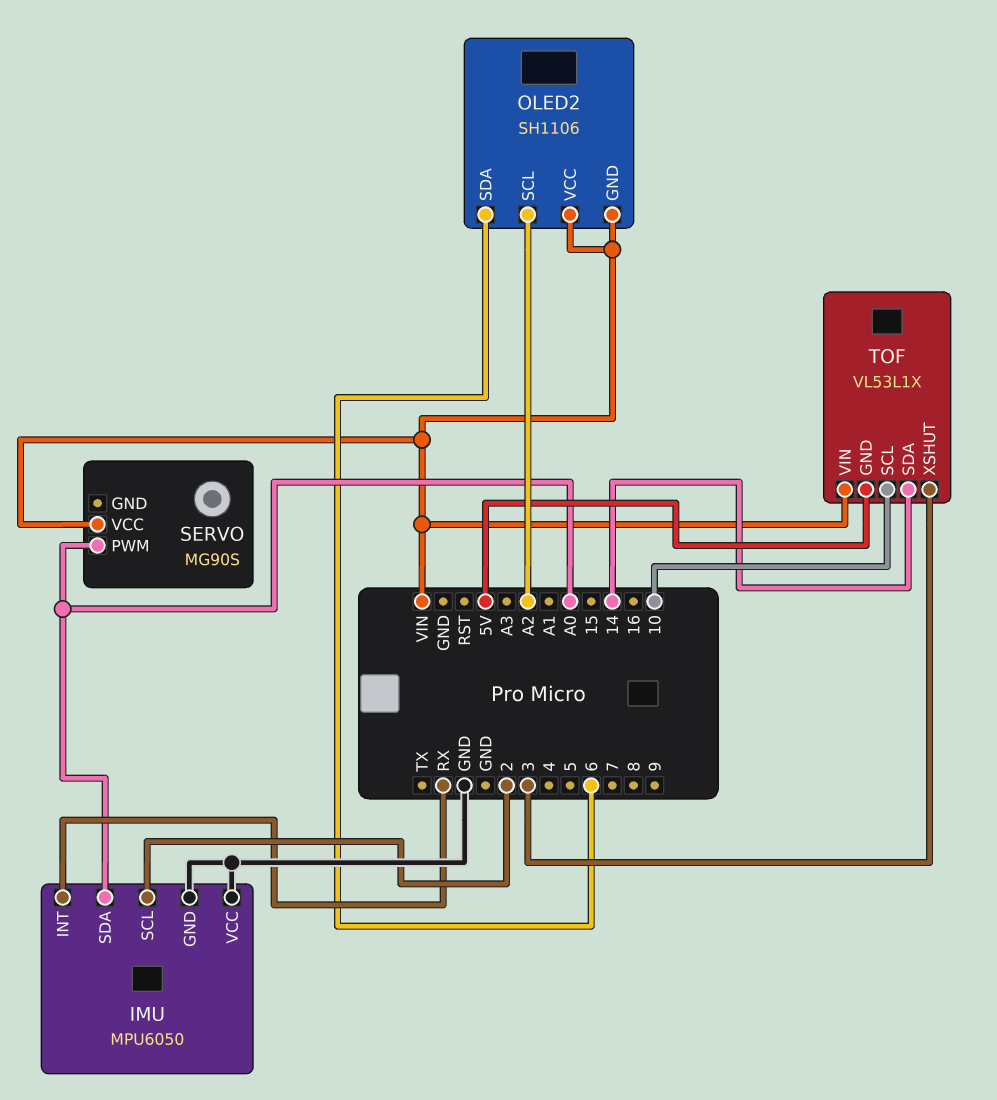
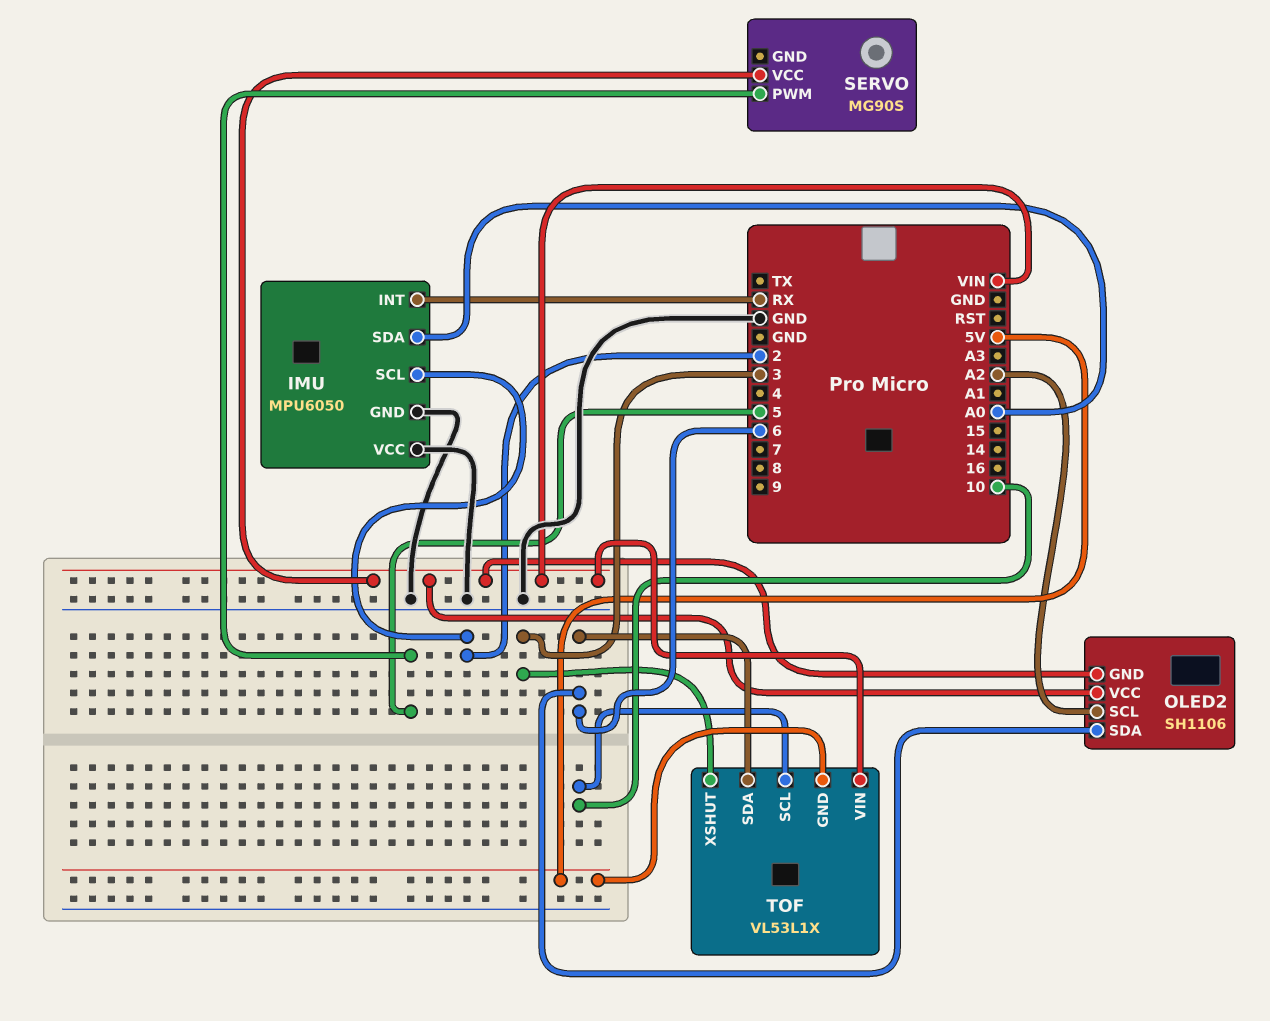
SERVO pin PWM: A0 -> 5
TOF pin SDA: 14 -> 6

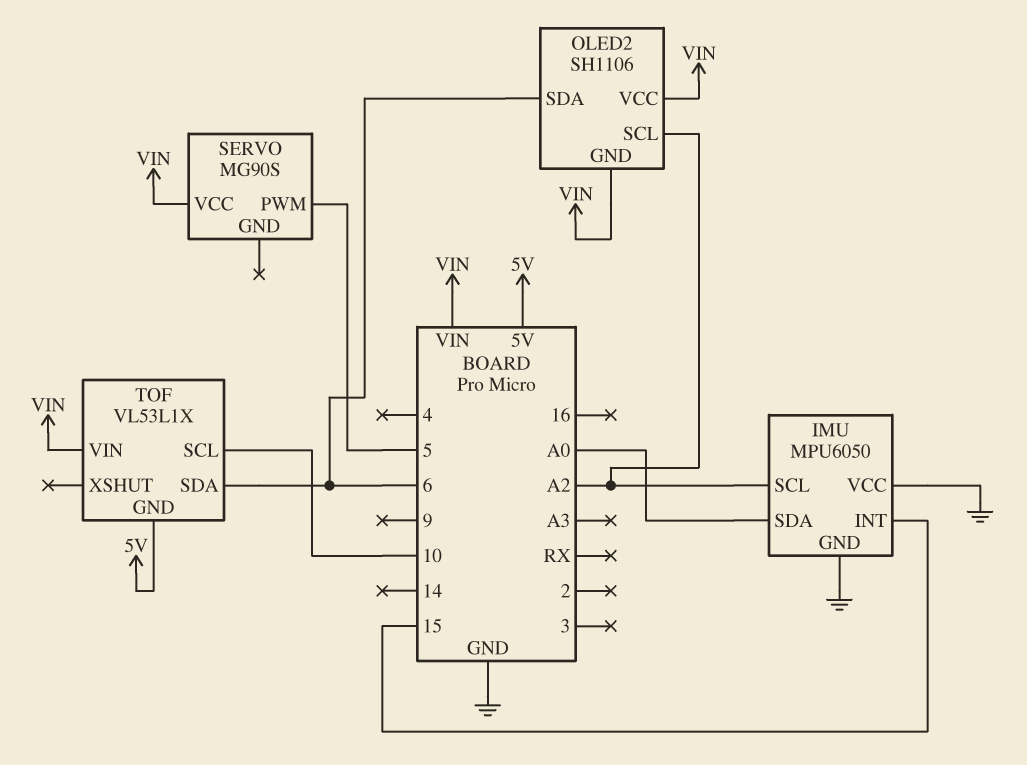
IMU pin INT: RX -> 15
IMU pin SCL: 2 -> A2
TOF pin XSHUT: 3 -> none

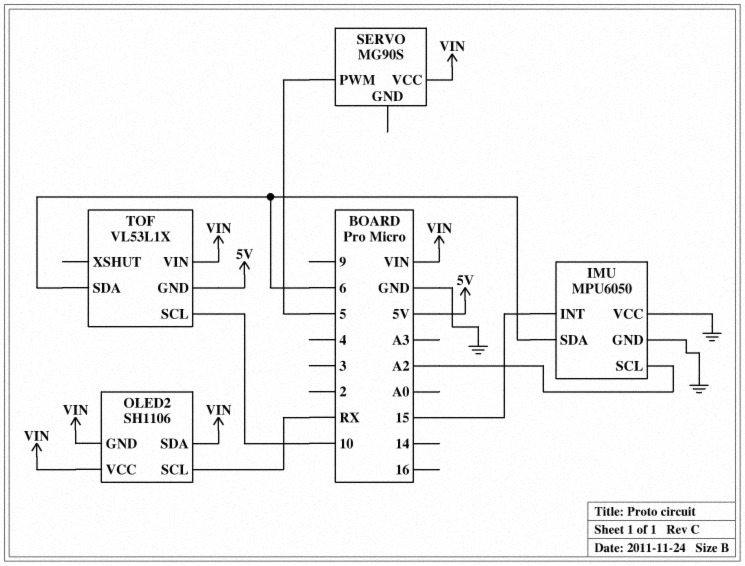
IMU pin SDA: A0 -> 6
OLED2 pin SCL: A2 -> RX
OLED2 pin SDA: 6 -> VIN

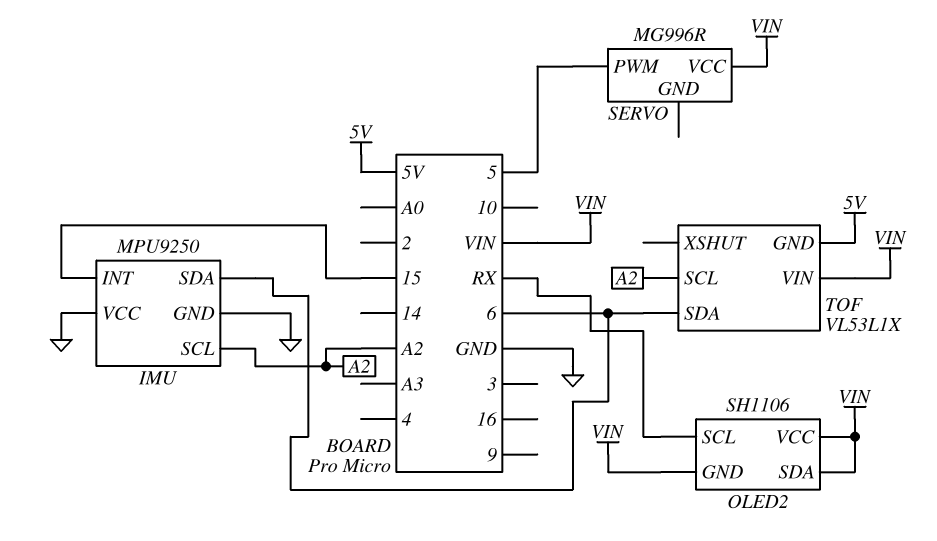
IMU: MPU6050 -> MPU9250
SERVO: MG90S -> MG996R
TOF pin SCL: 10 -> A2

